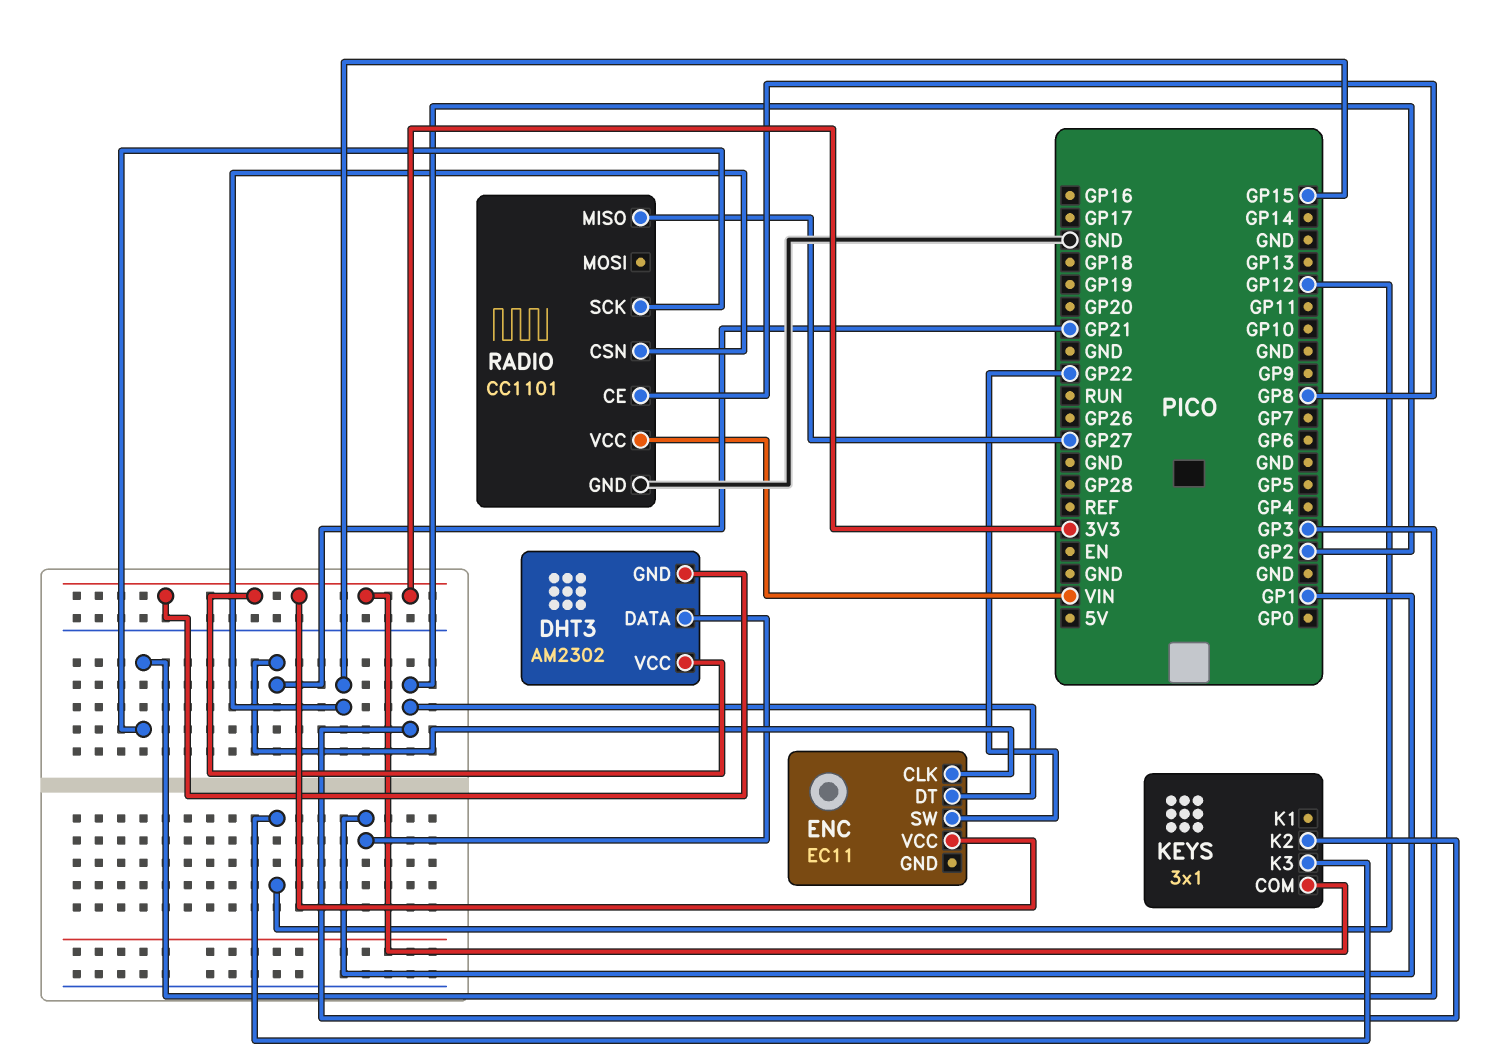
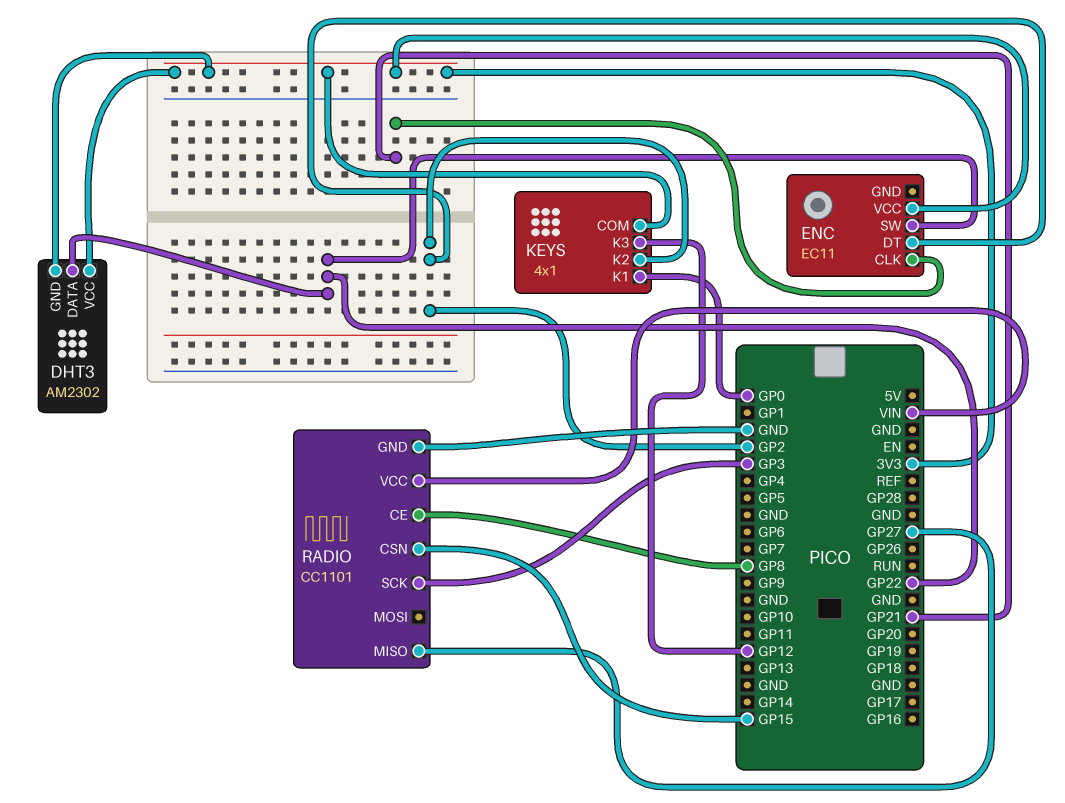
DHT3 pin DATA: GP1 -> GP22
KEYS: 3x1 -> 4x1
KEYS pin K1: none -> GP0

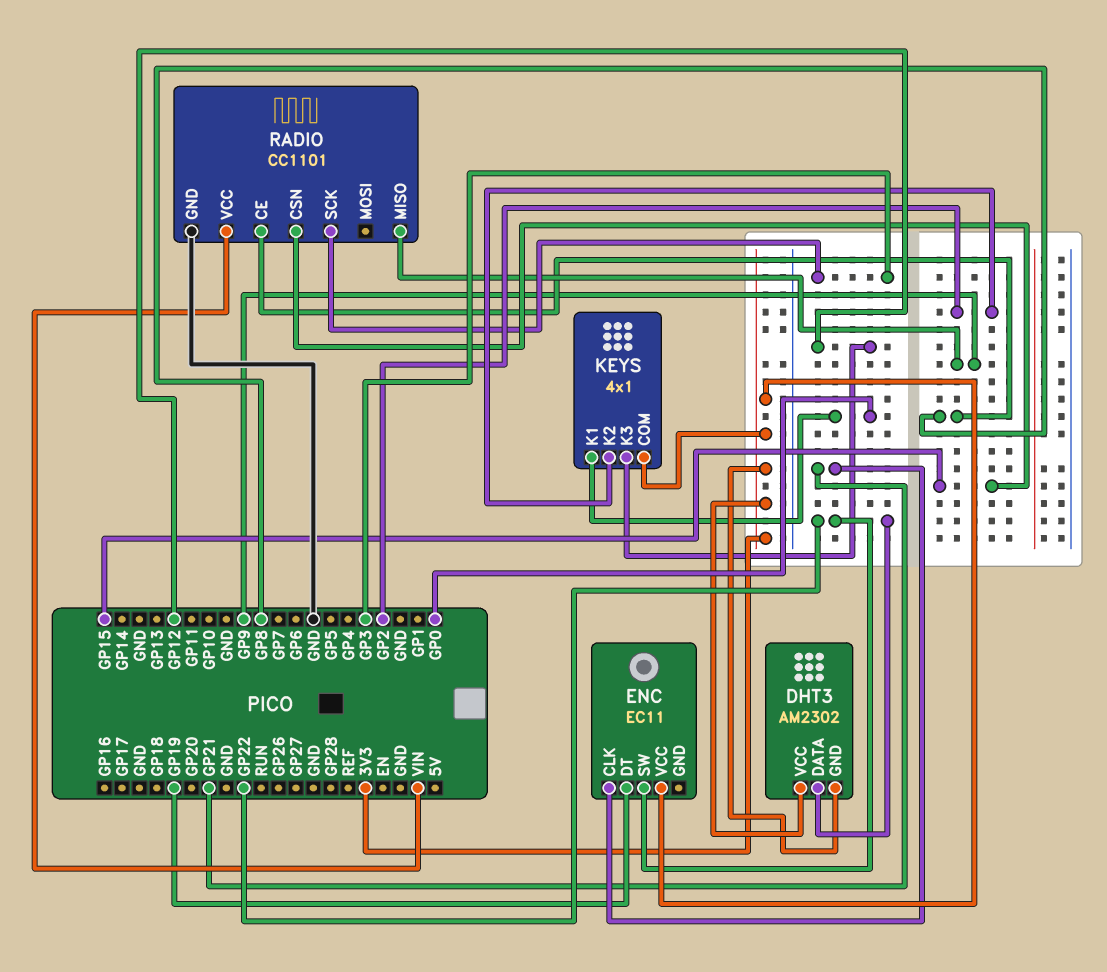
ENC pin DT: GP2 -> GP19
RADIO pin MISO: GP27 -> GP9

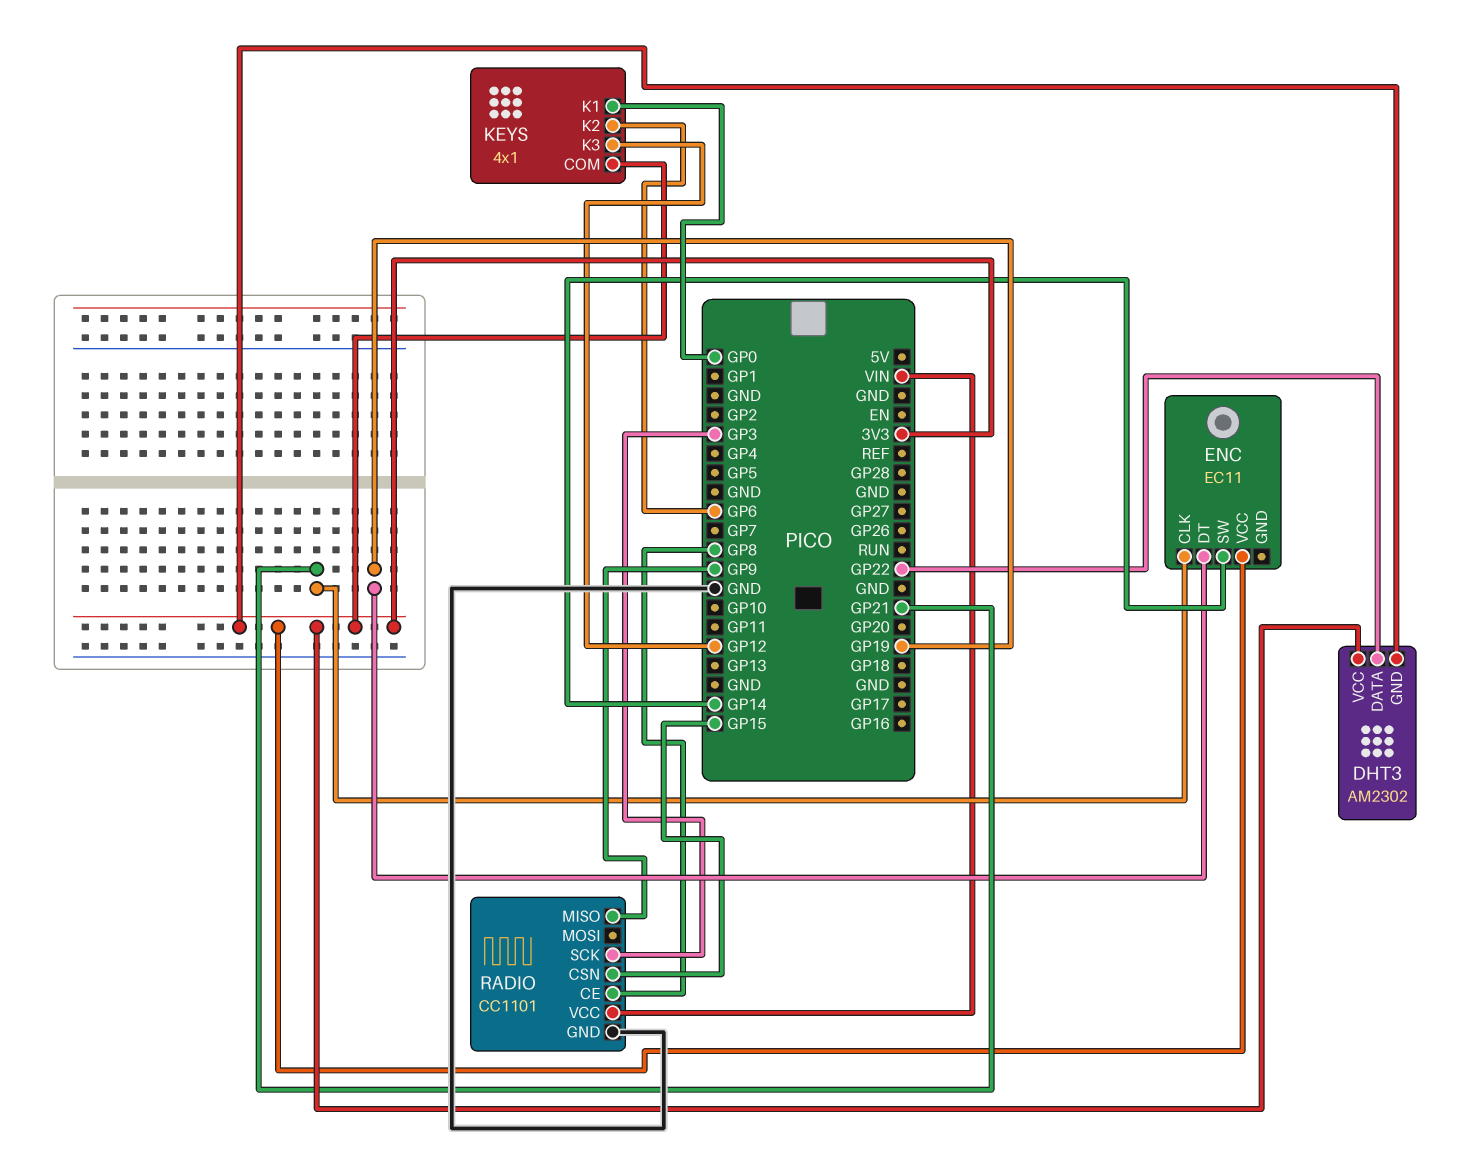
ENC pin SW: GP22 -> GP14
KEYS pin K2: GP2 -> GP6

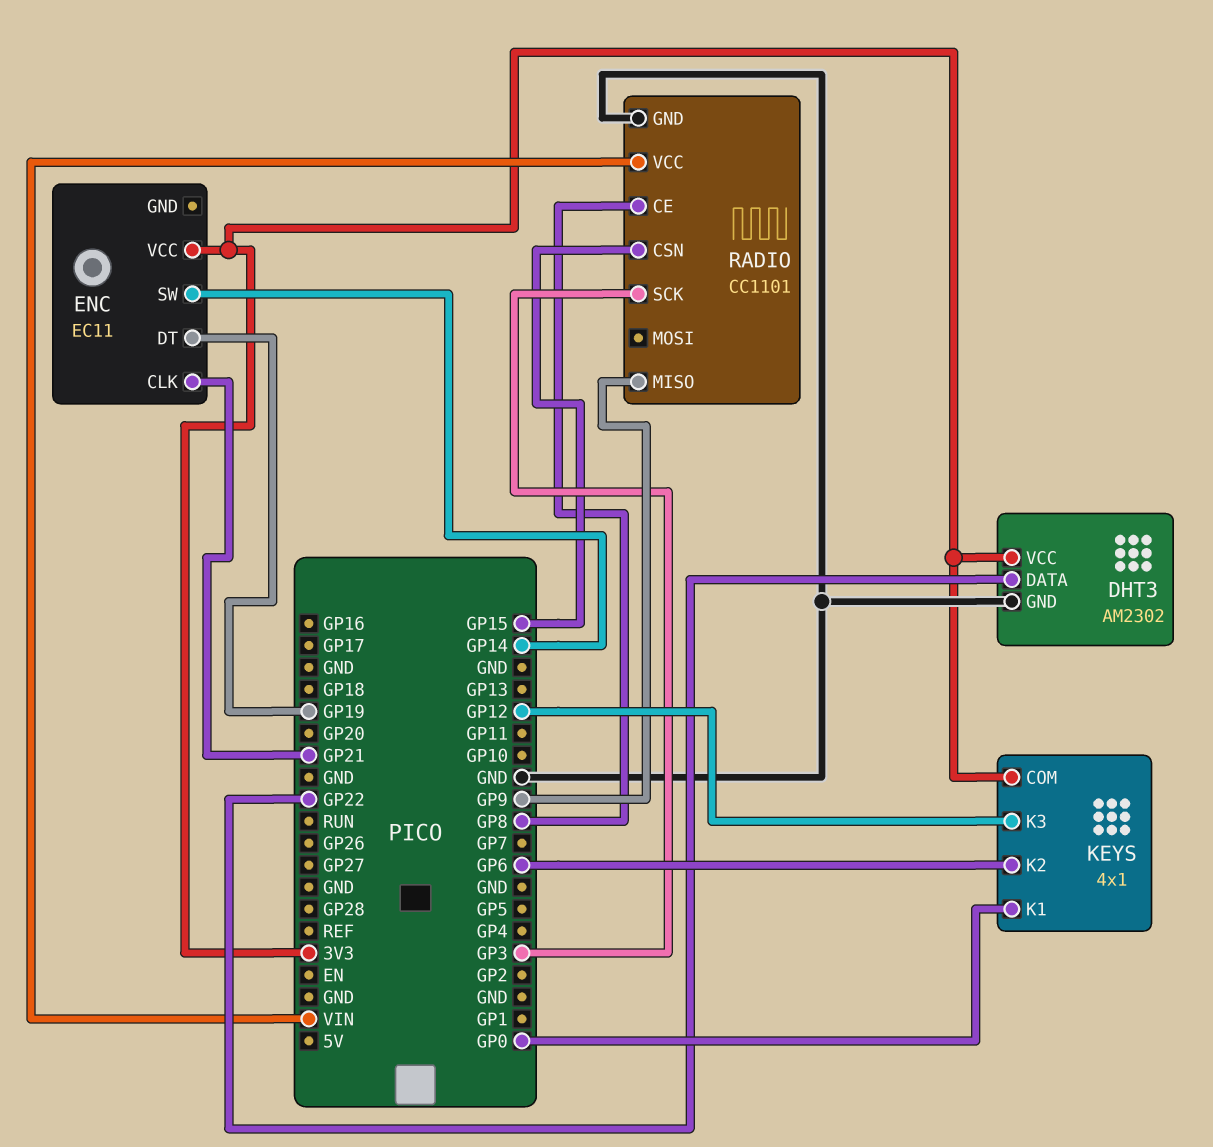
DHT3 pin GND: 3V3 -> GND

